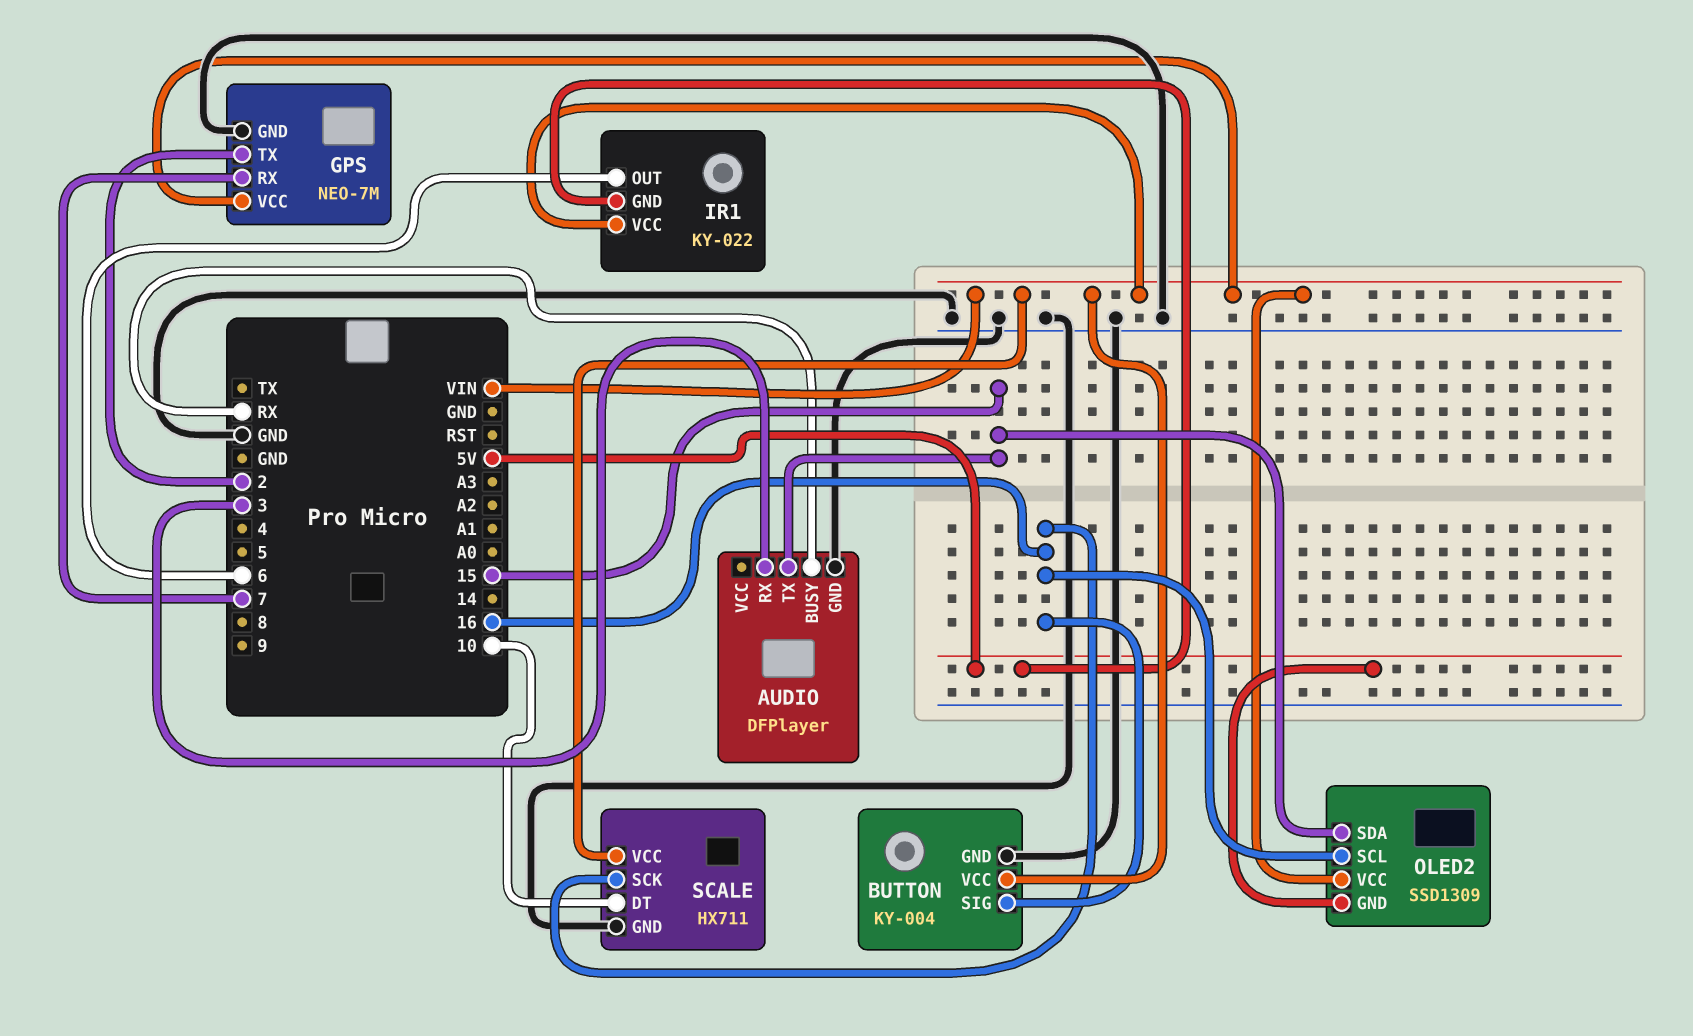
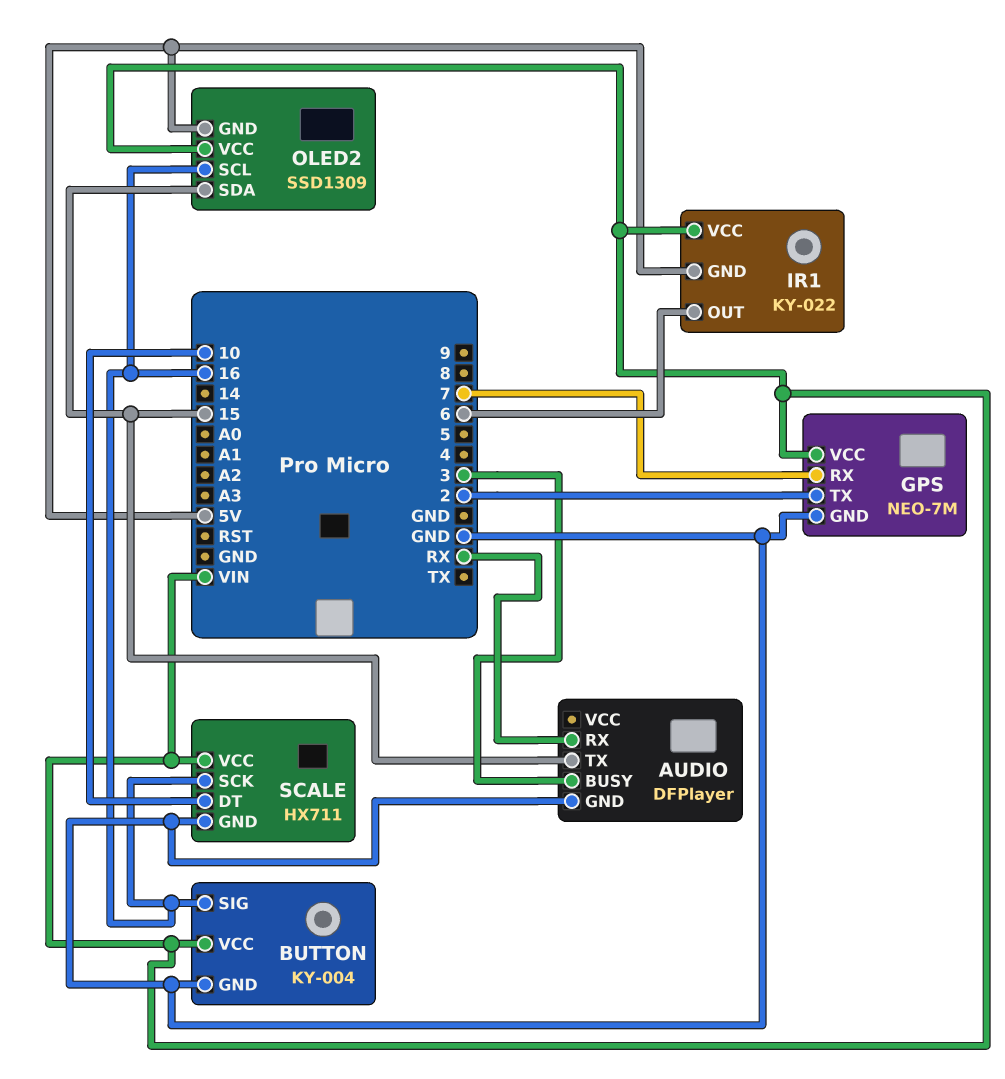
AUDIO pin BUSY: RX -> 3
AUDIO pin RX: 3 -> RX

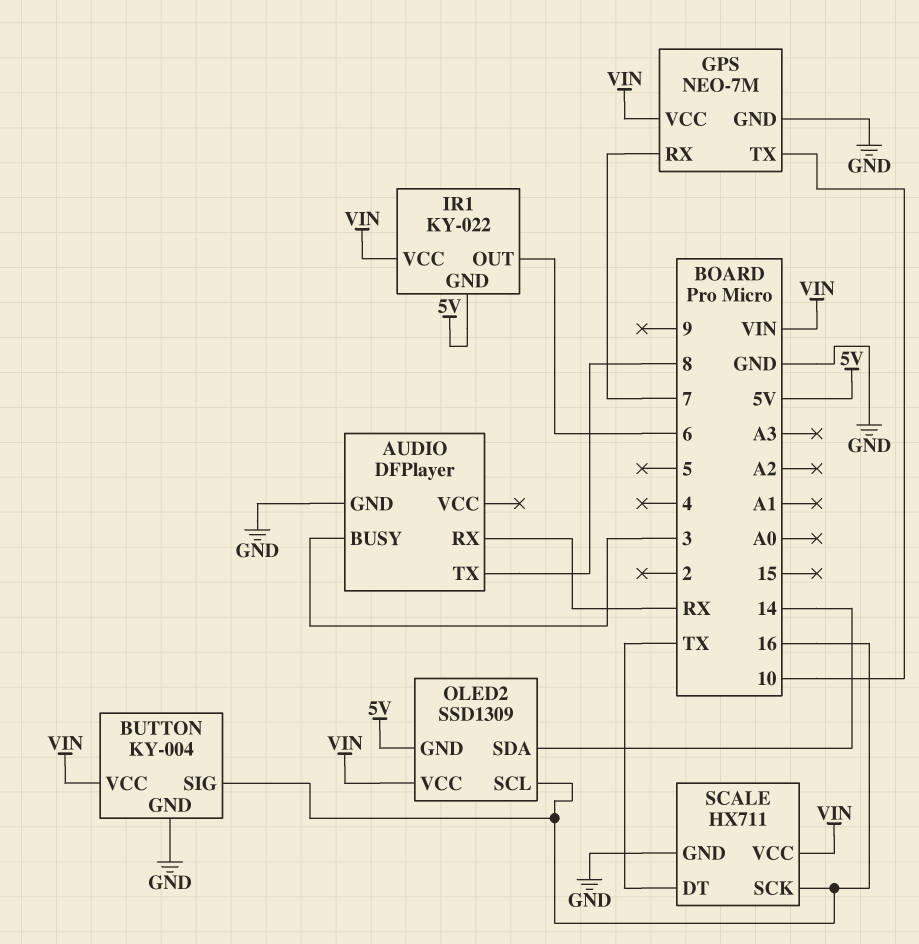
AUDIO pin TX: 15 -> 8
GPS pin TX: 2 -> 10
OLED2 pin SDA: 15 -> 14
SCALE pin DT: 10 -> TX

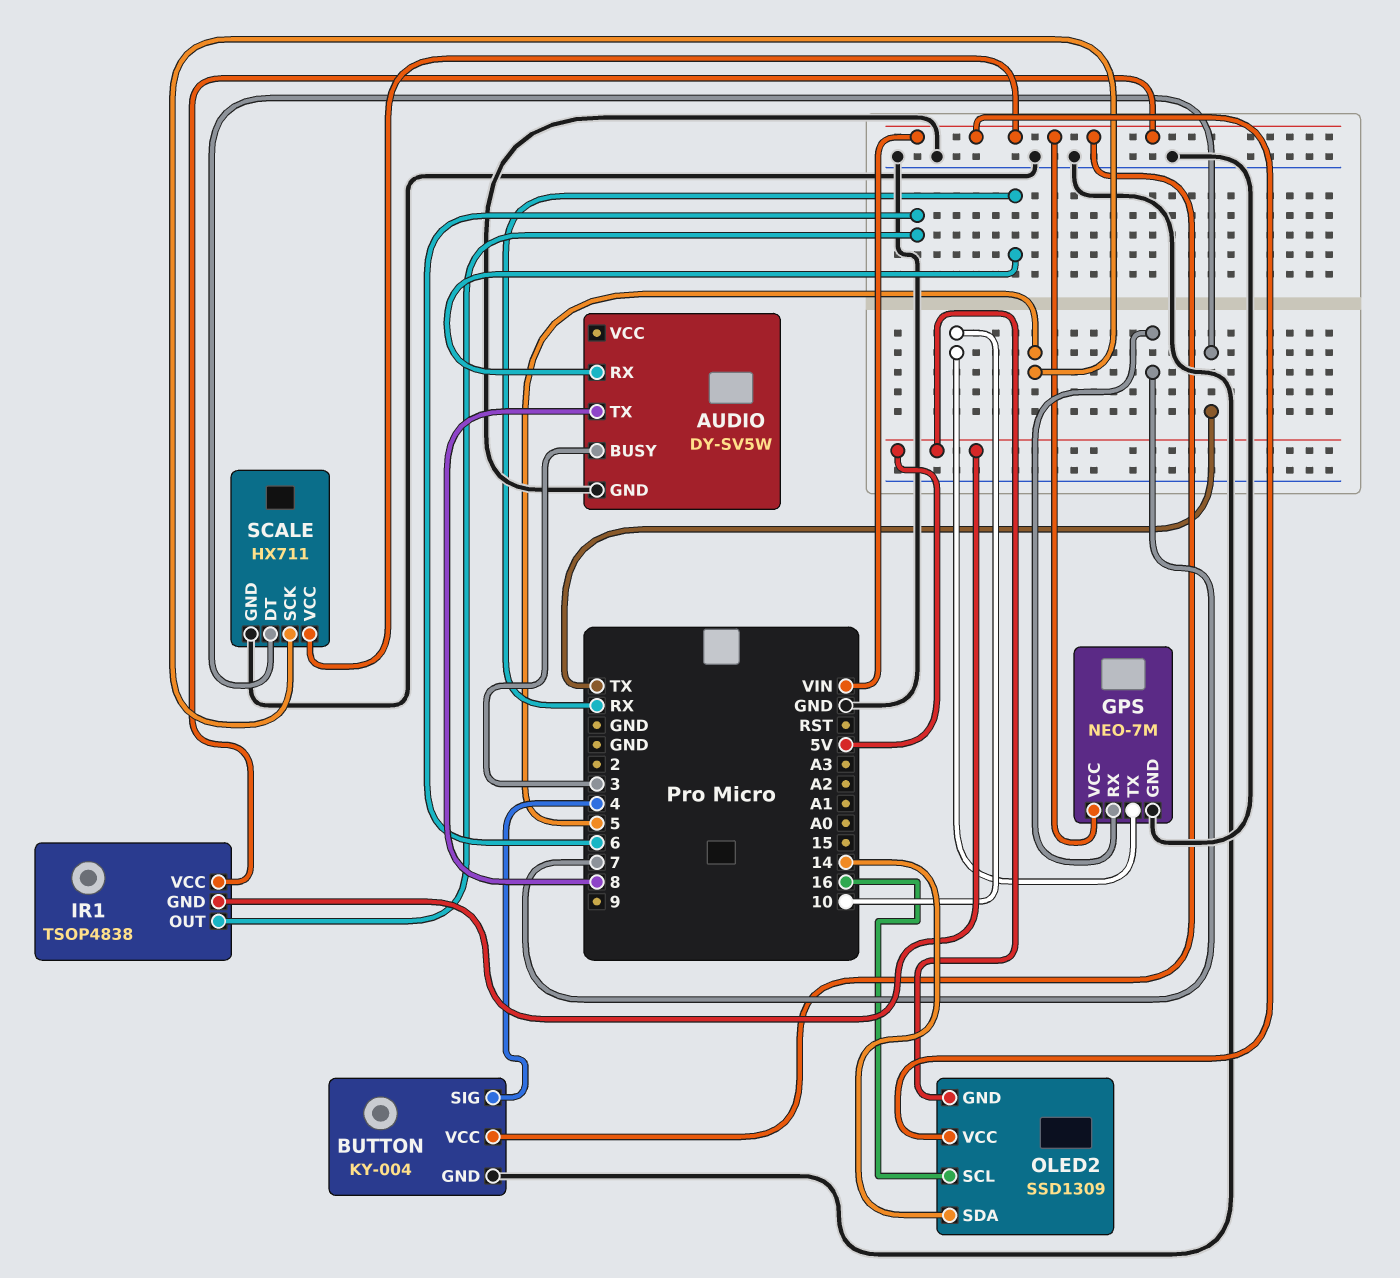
AUDIO: DFPlayer -> DY-SV5W
BUTTON pin SIG: 16 -> 4
IR1: KY-022 -> TSOP4838
SCALE pin SCK: 16 -> 5

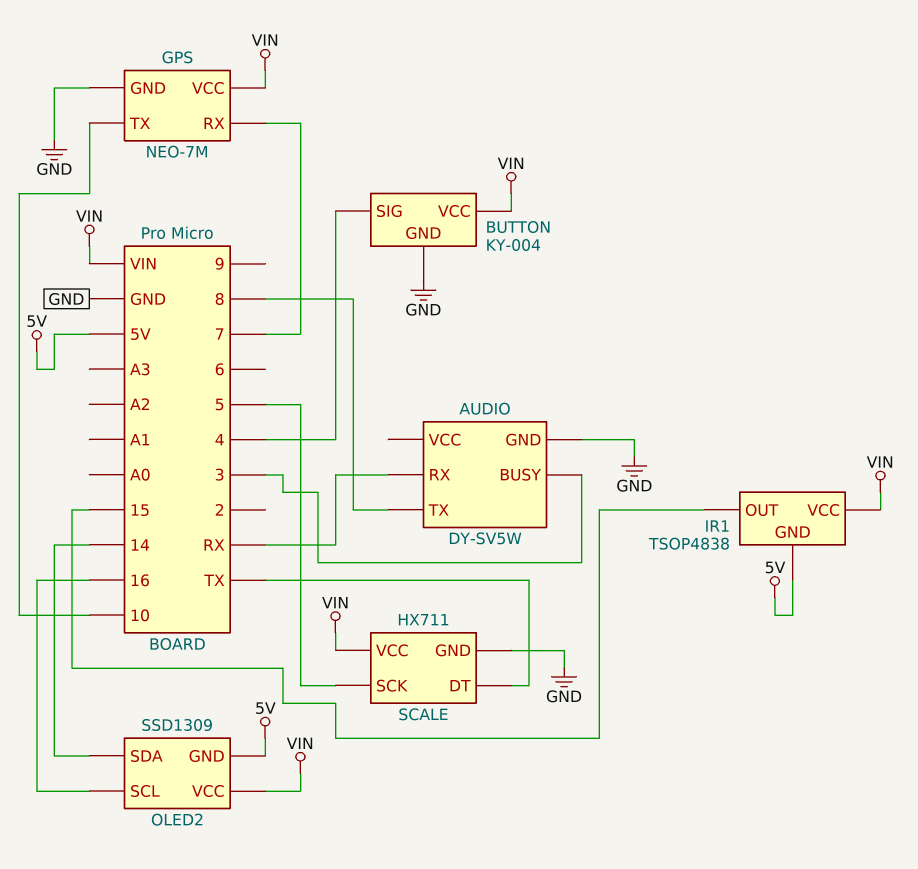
IR1 pin OUT: 6 -> 15

